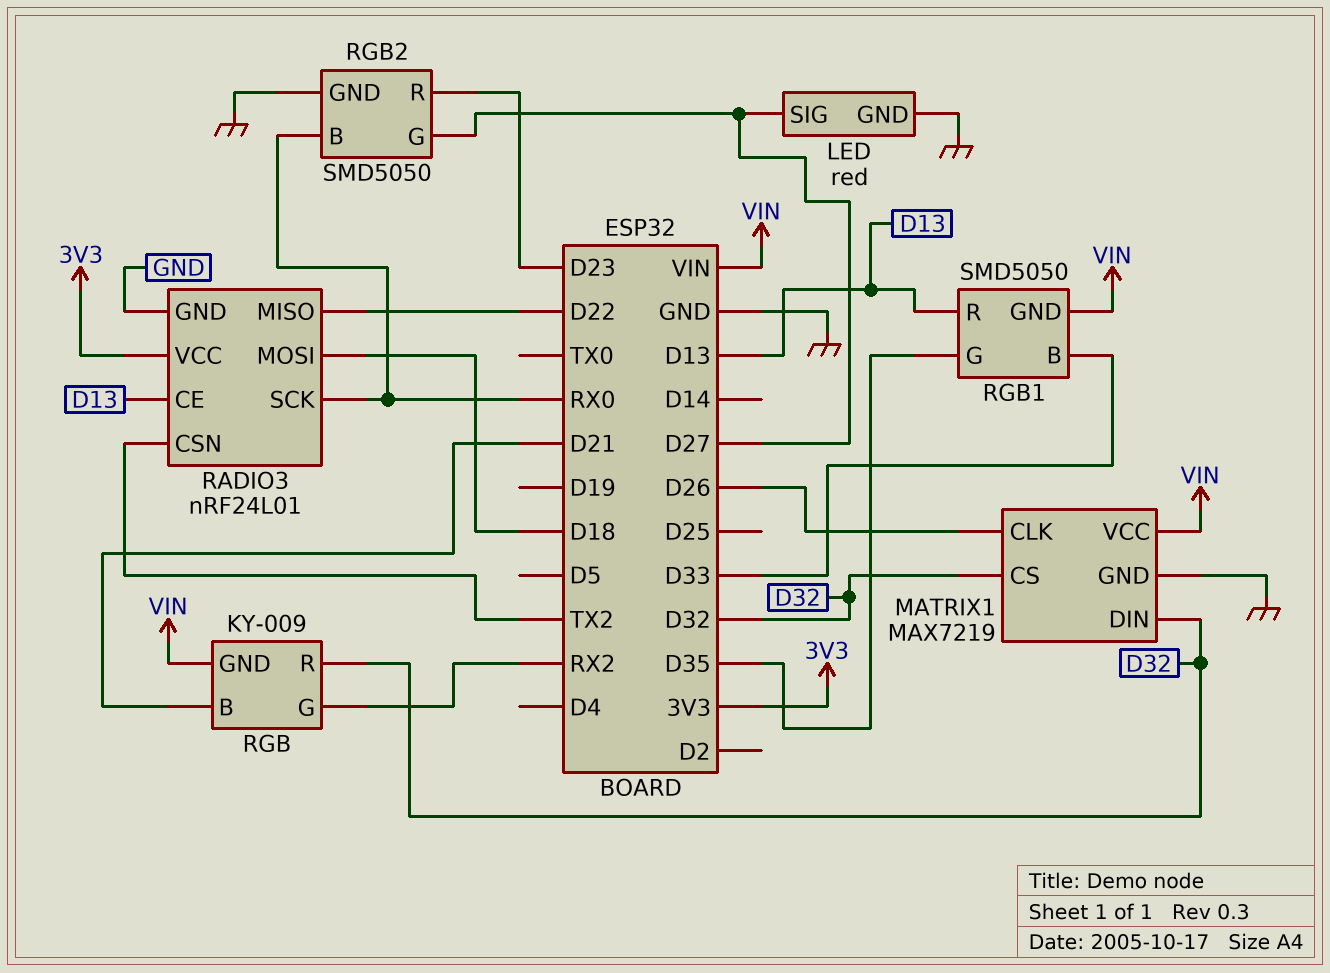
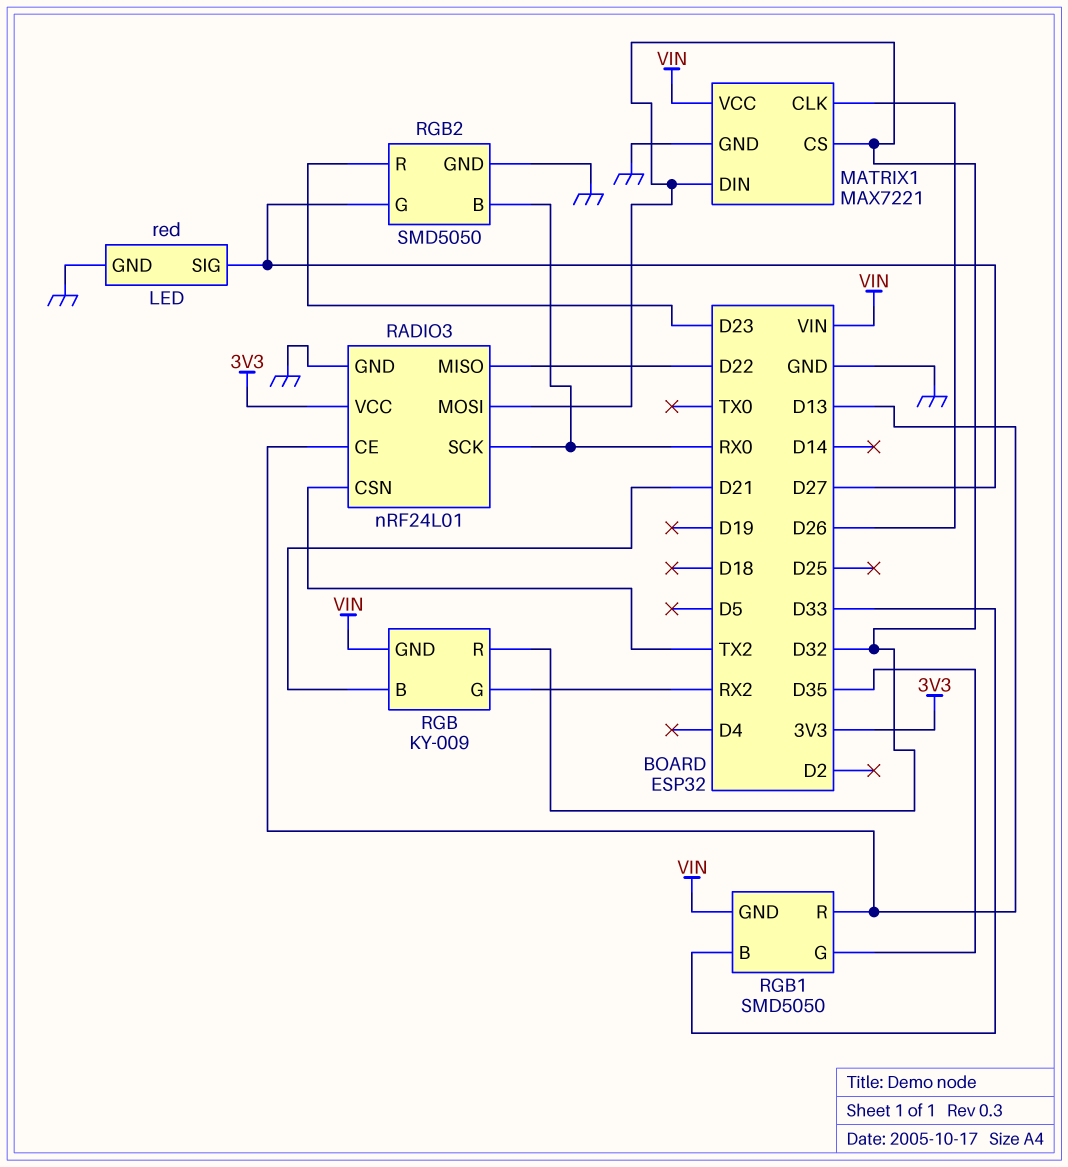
MATRIX1: MAX7219 -> MAX7221
RADIO3 pin MOSI: D18 -> D32

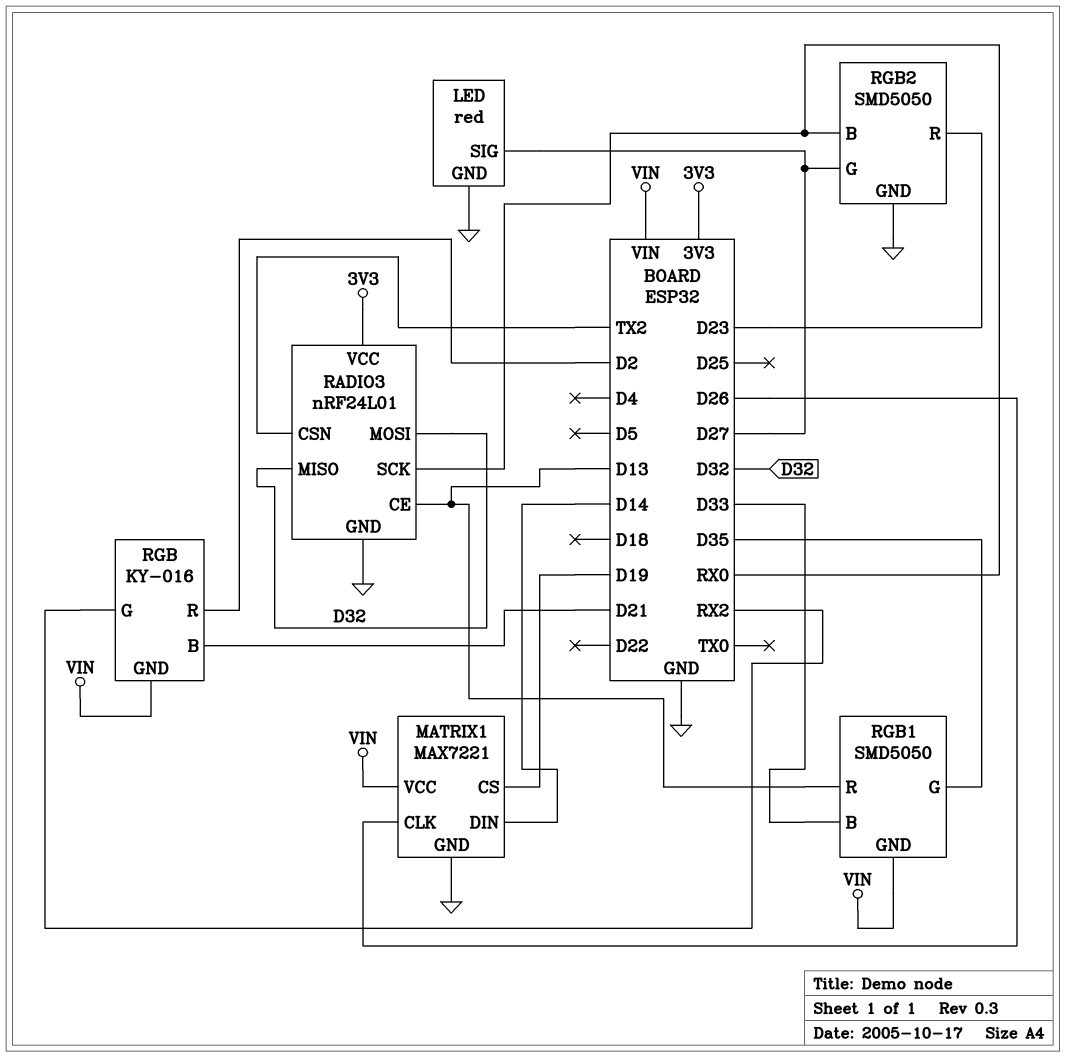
MATRIX1 pin CS: D32 -> D19
MATRIX1 pin DIN: D32 -> D14
RADIO3 pin MISO: D22 -> D32
RGB: KY-009 -> KY-016
RGB pin R: D32 -> D2

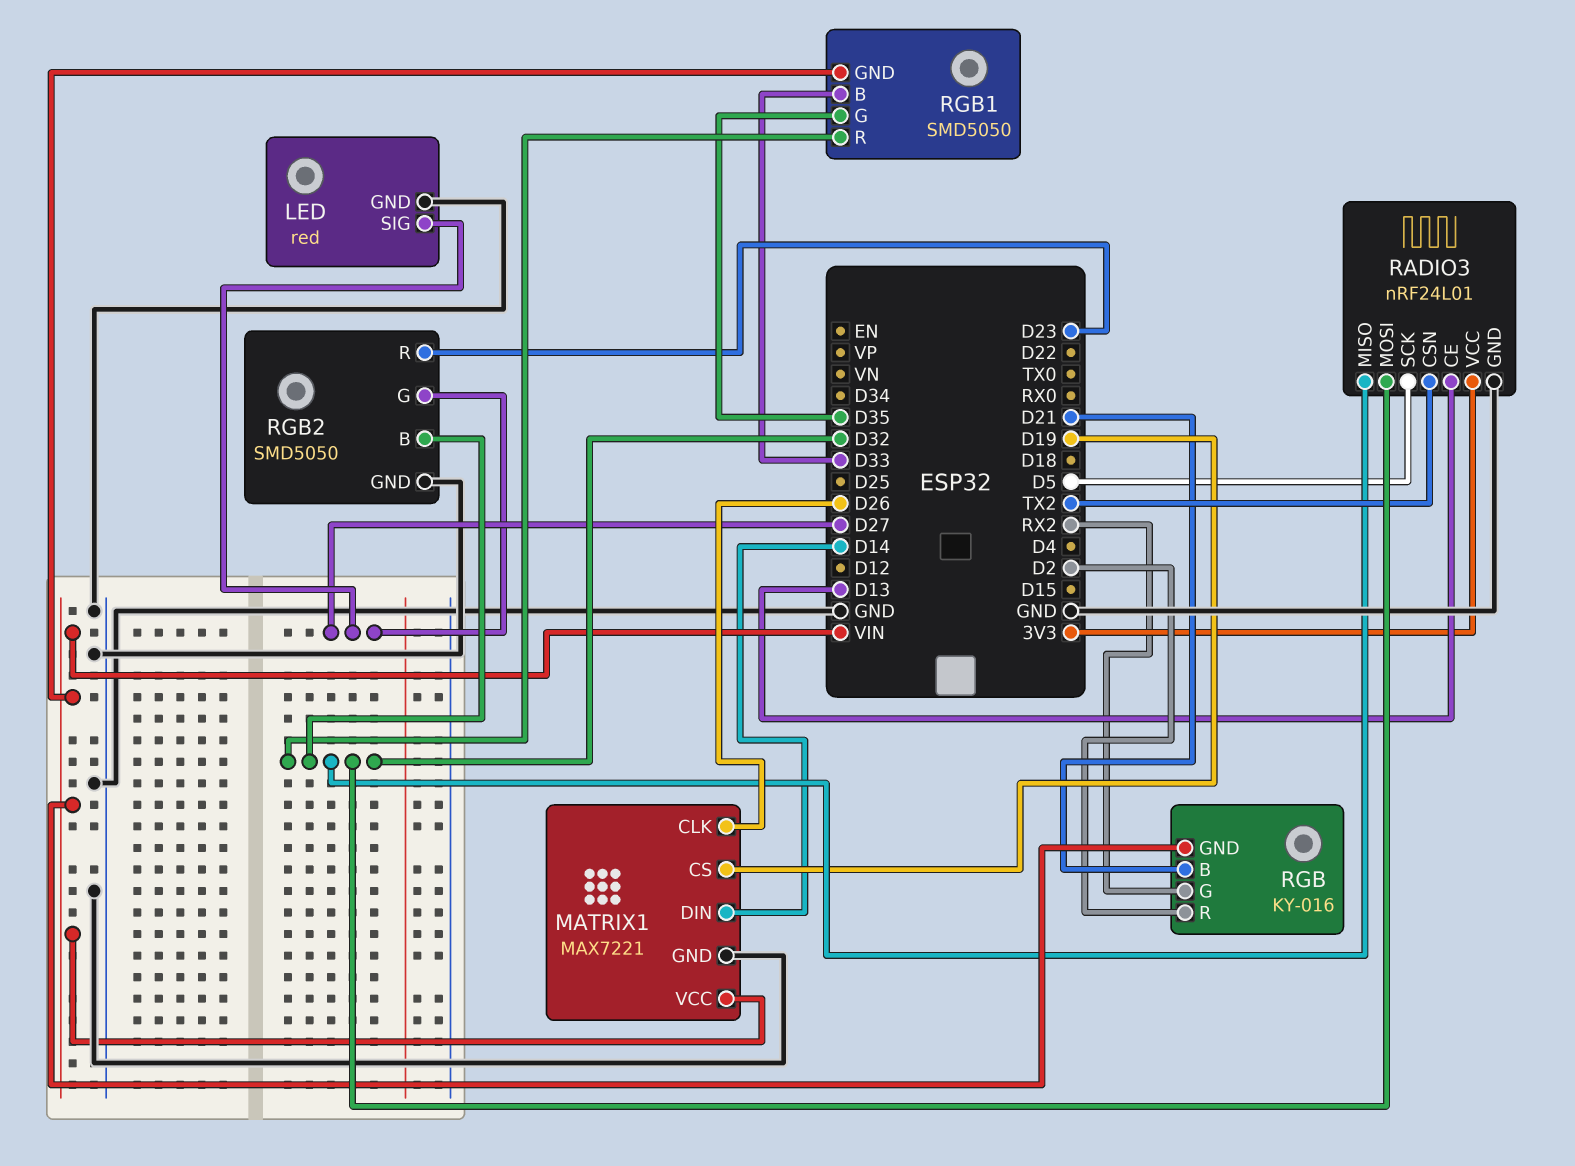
RADIO3 pin SCK: RX0 -> D5
RGB1 pin R: D13 -> D32
RGB2 pin B: RX0 -> D32

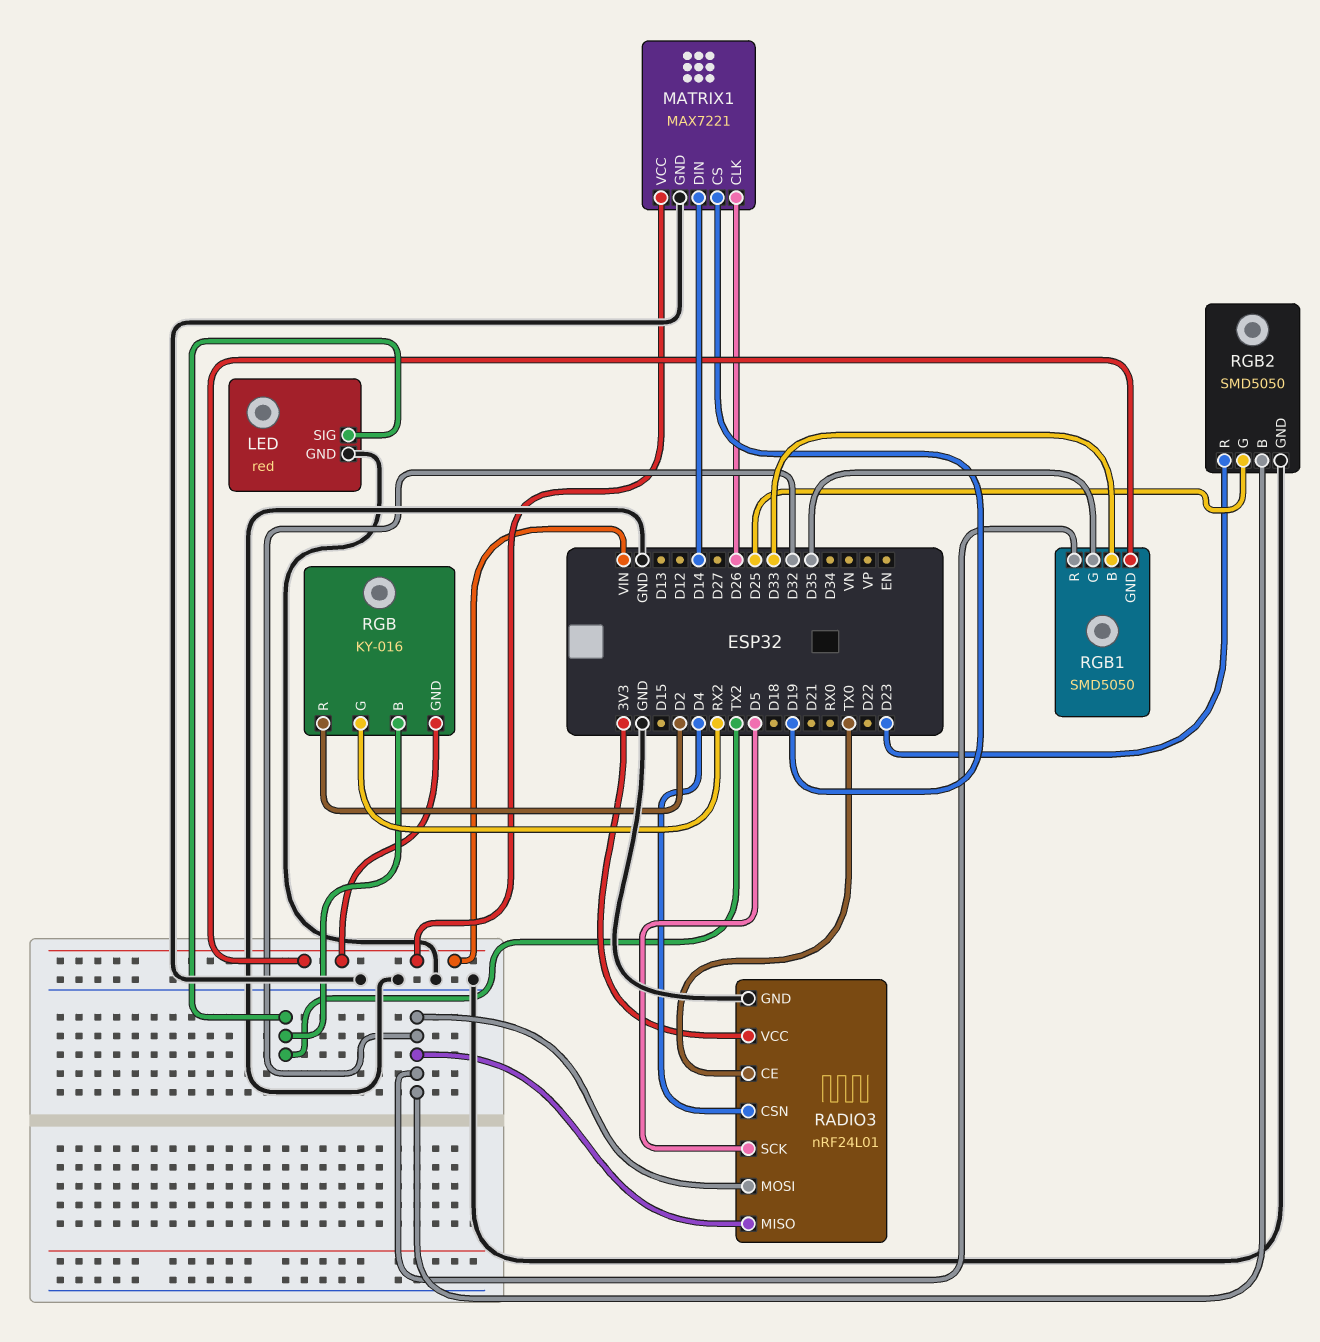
LED pin SIG: D27 -> TX2
RADIO3 pin CE: D13 -> TX0
RADIO3 pin CSN: TX2 -> D4
RGB pin B: D21 -> TX2
RGB2 pin G: D27 -> D25

